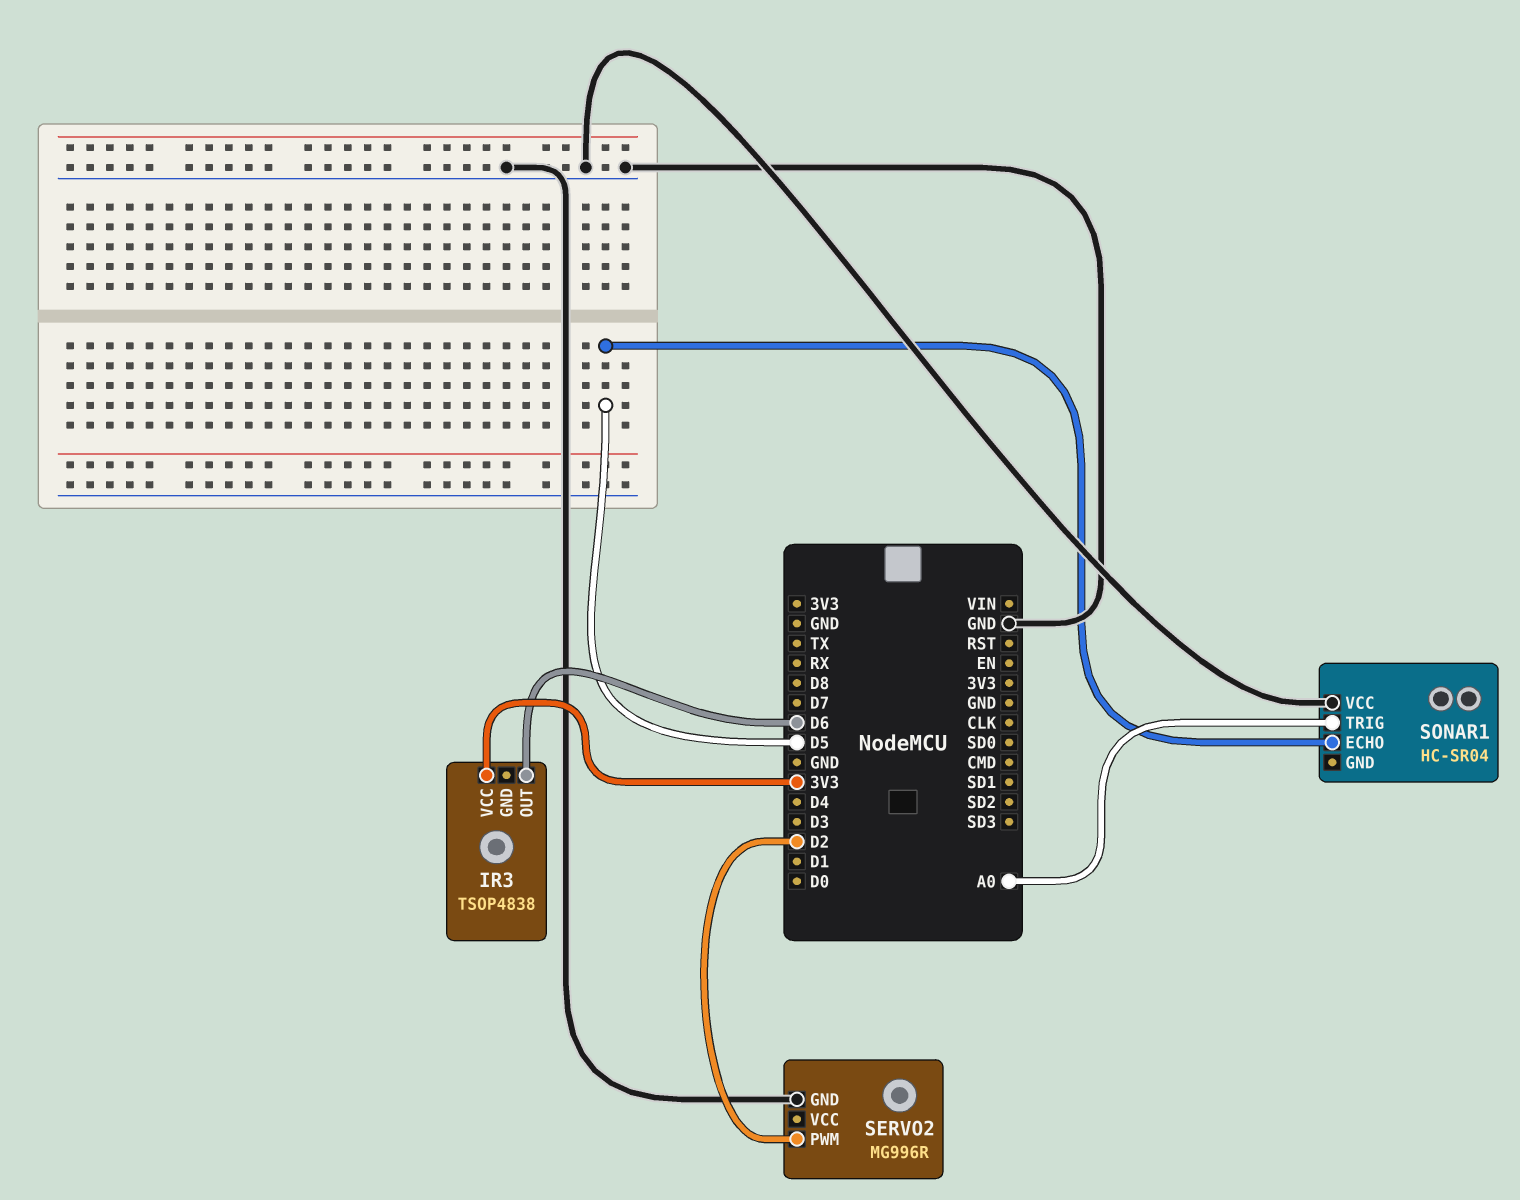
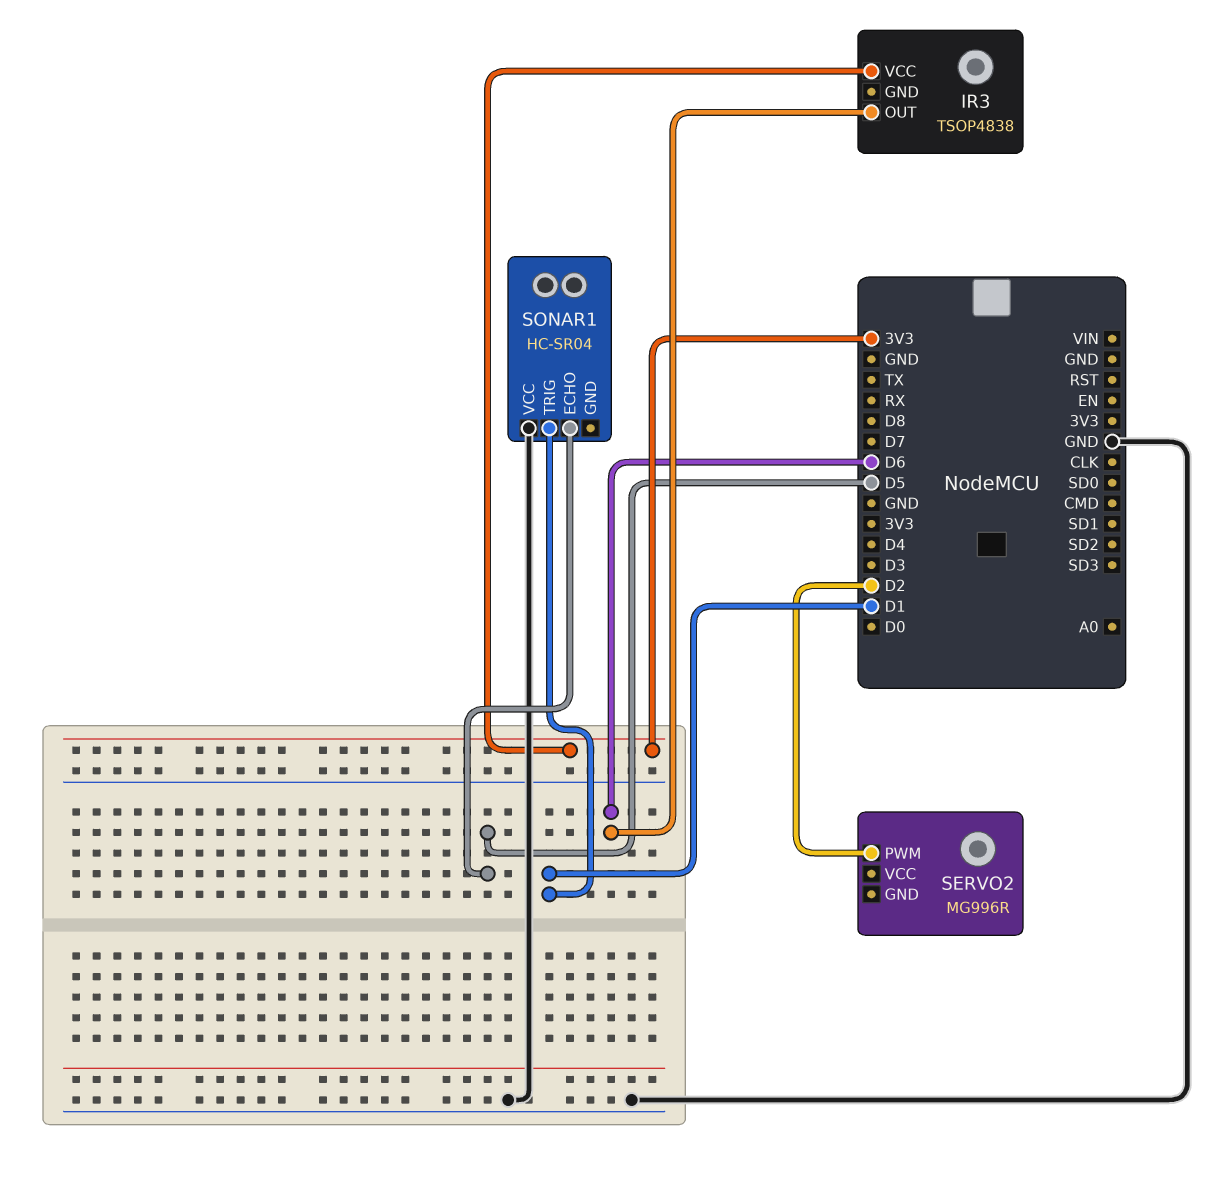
SERVO2 pin GND: GND -> none
SONAR1 pin TRIG: A0 -> D1

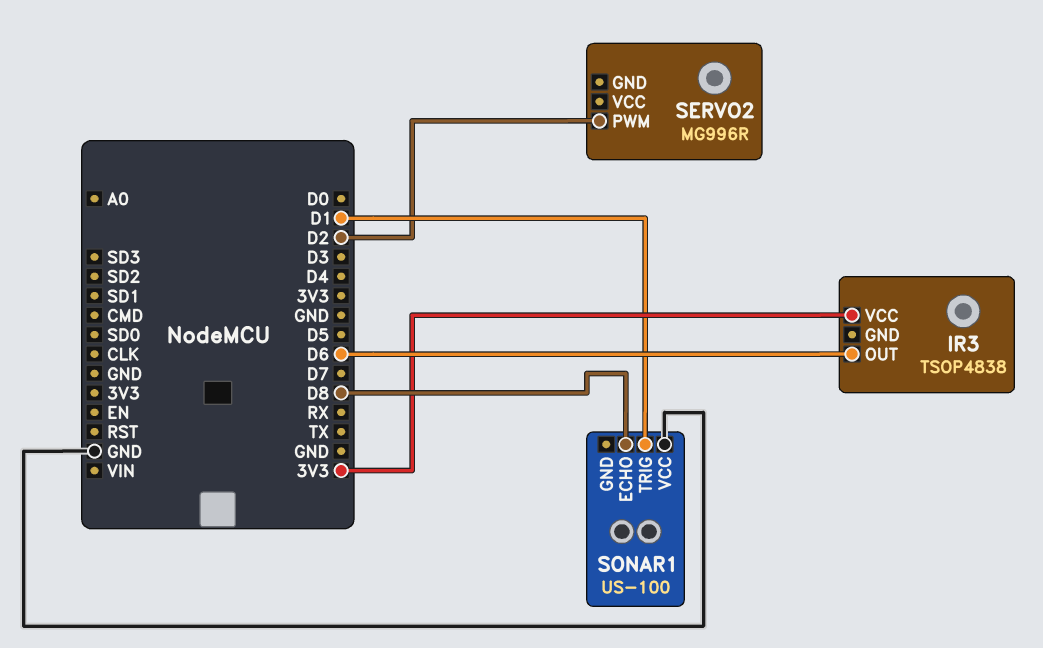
SONAR1: HC-SR04 -> US-100
SONAR1 pin ECHO: D5 -> D8

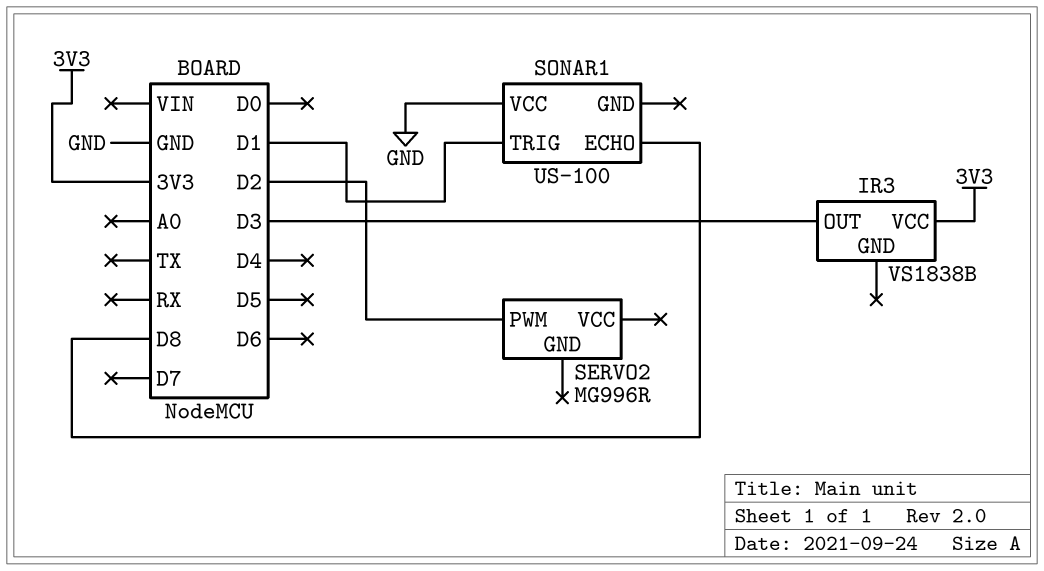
IR3: TSOP4838 -> VS1838B
IR3 pin OUT: D6 -> D3

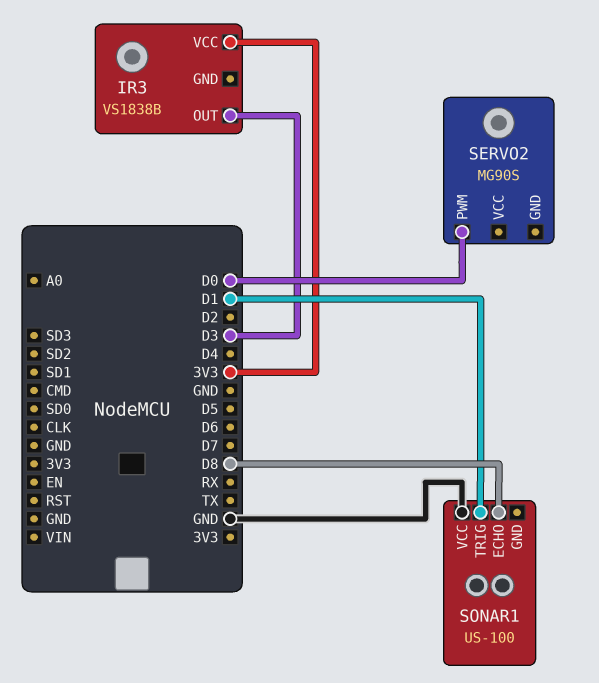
SERVO2: MG996R -> MG90S
SERVO2 pin PWM: D2 -> D0

